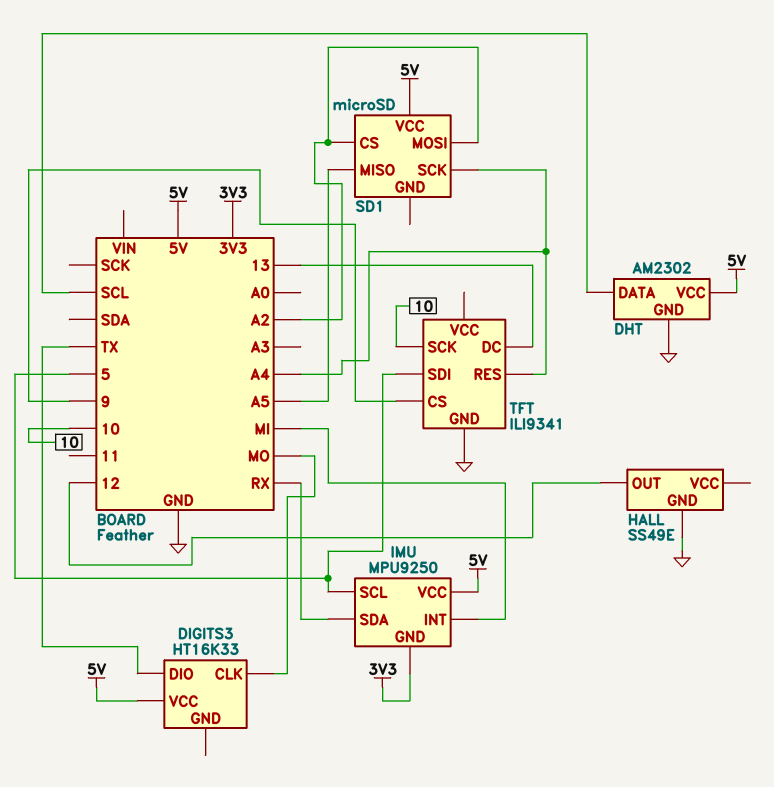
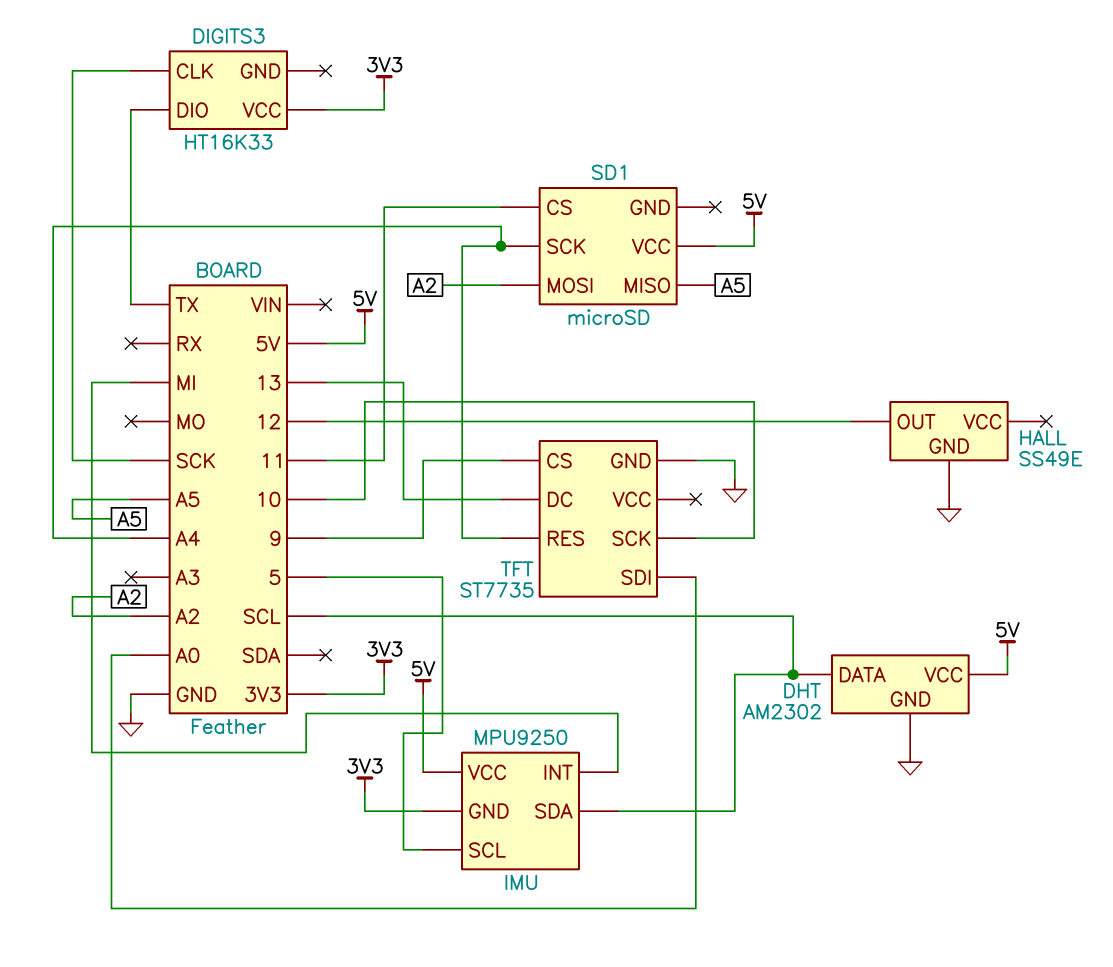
DIGITS3 pin CLK: MO -> SCK
DIGITS3 pin VCC: 5V -> 3V3
IMU pin SDA: RX -> SCL
SD1 pin CS: A2 -> 11
TFT: ILI9341 -> ST7735
TFT pin SDI: 5 -> A0

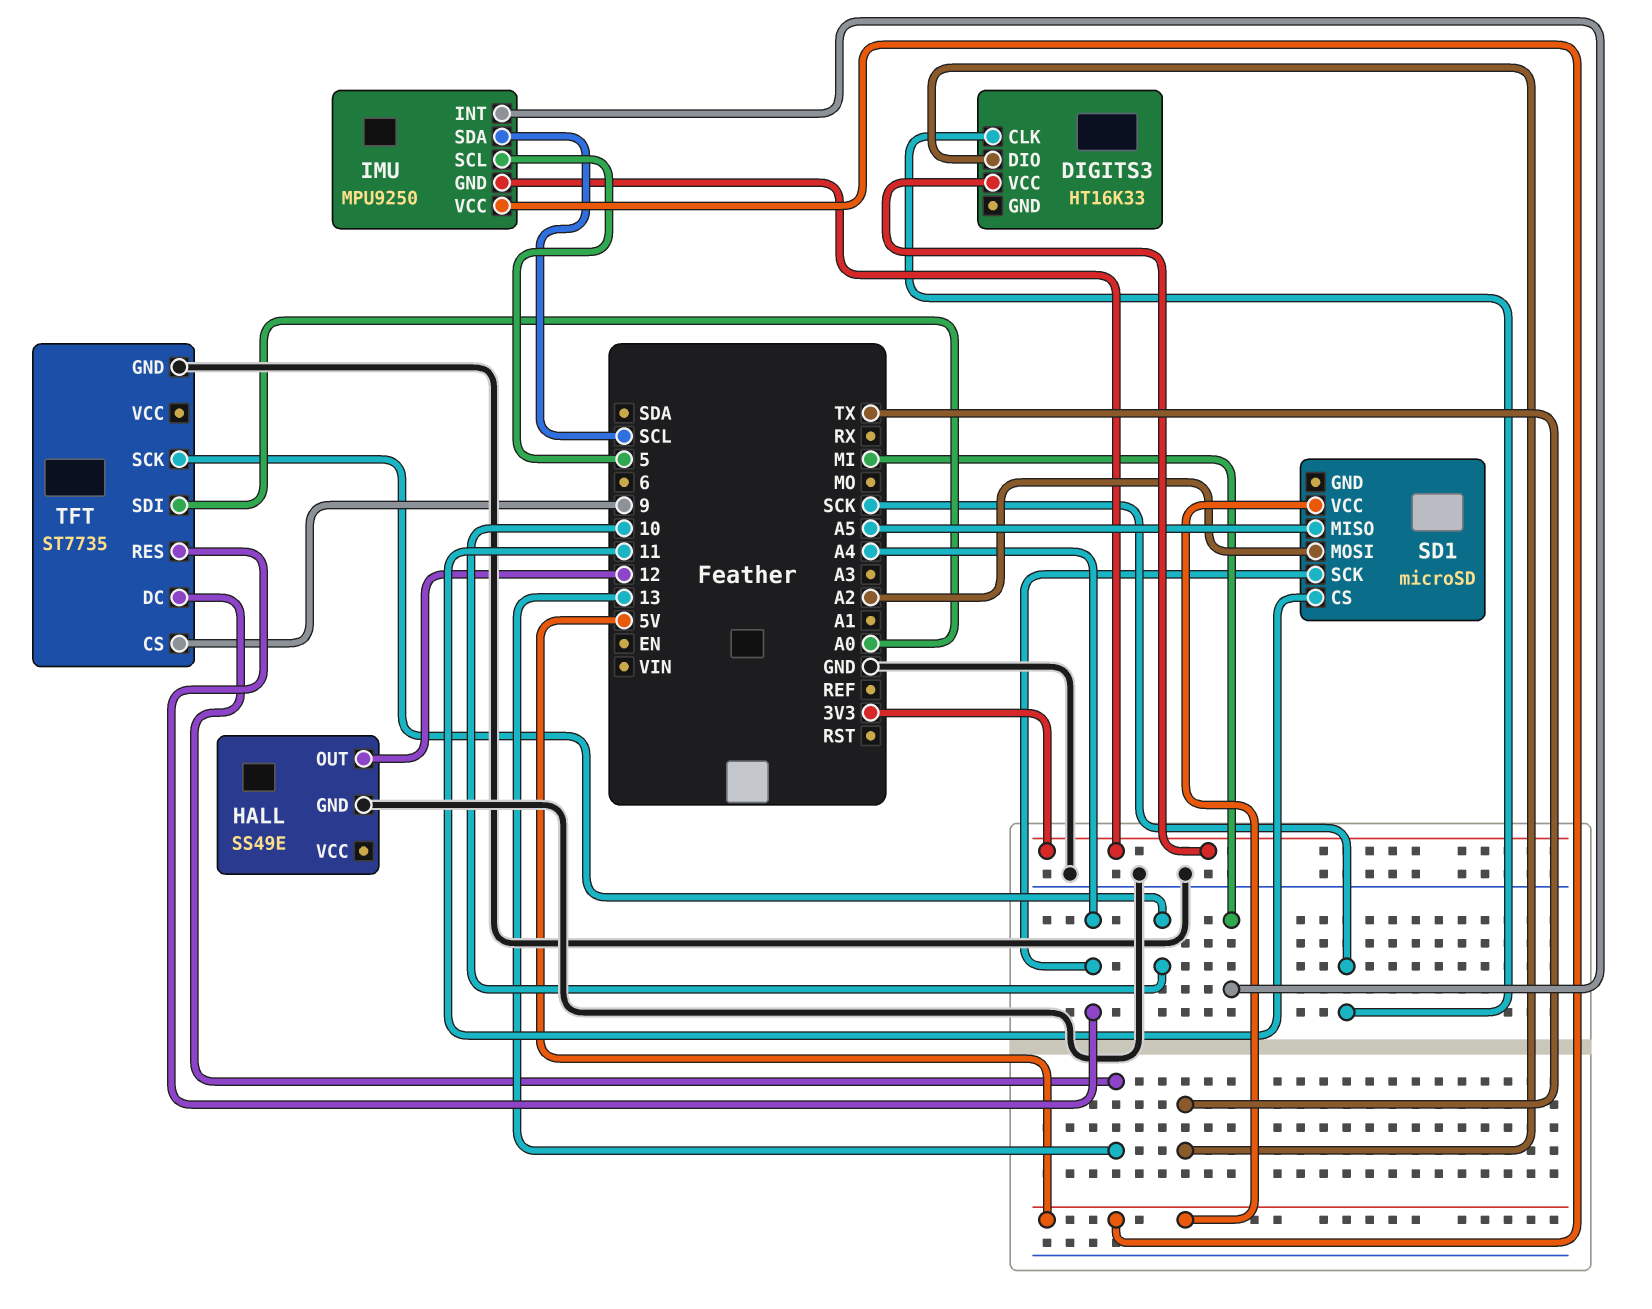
DHT: AM2302 -> none
DHT pin DATA: SCL -> none
DHT pin GND: GND -> none
DHT pin VCC: 5V -> none

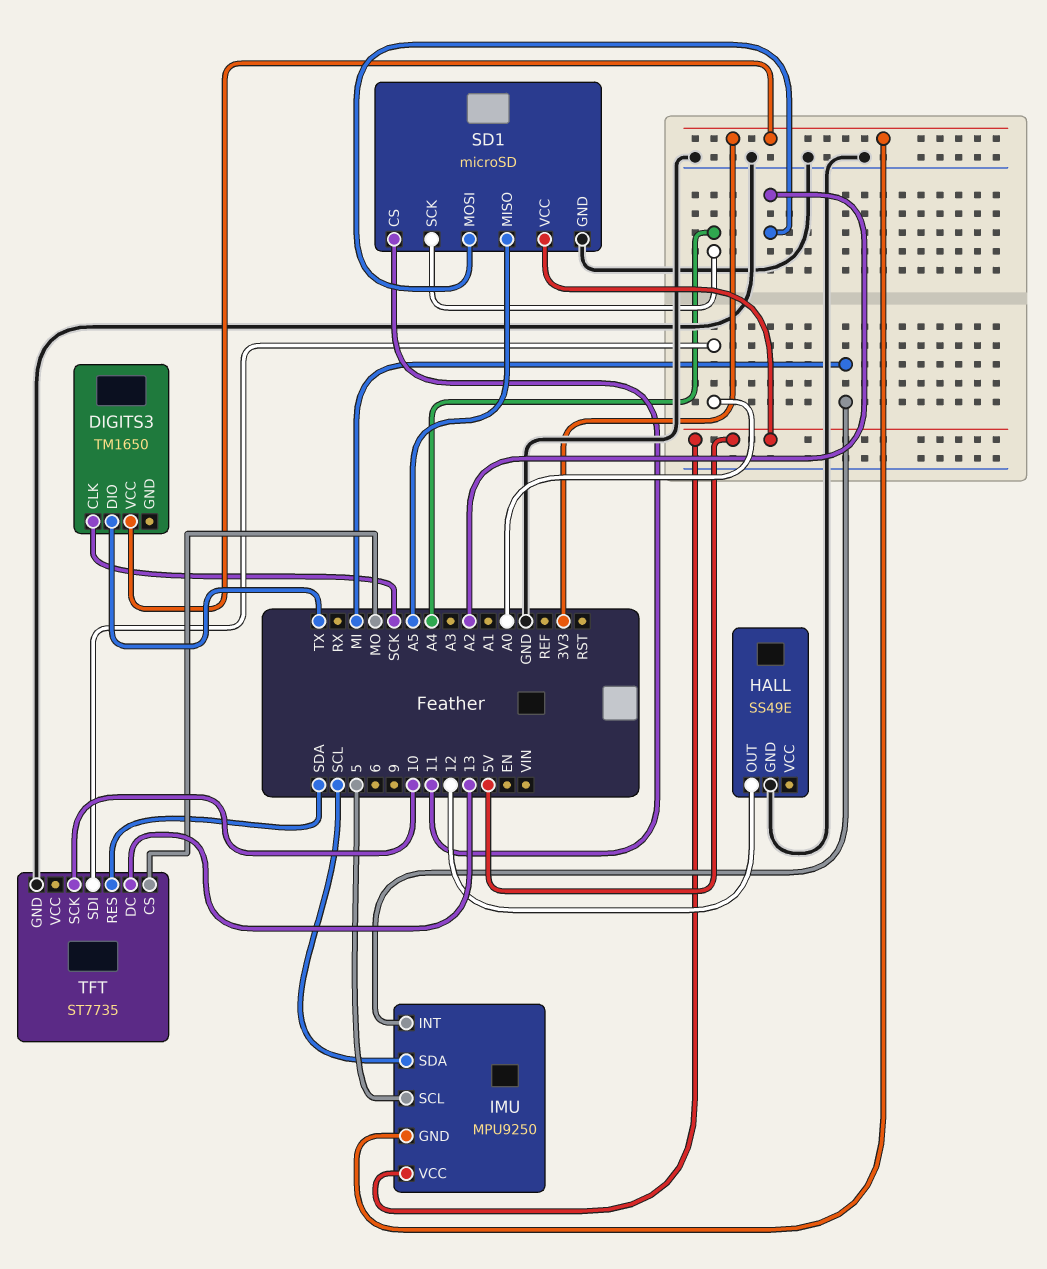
DIGITS3: HT16K33 -> TM1650
SD1 pin GND: none -> GND
TFT pin CS: 9 -> MO
TFT pin RES: A4 -> SDA

